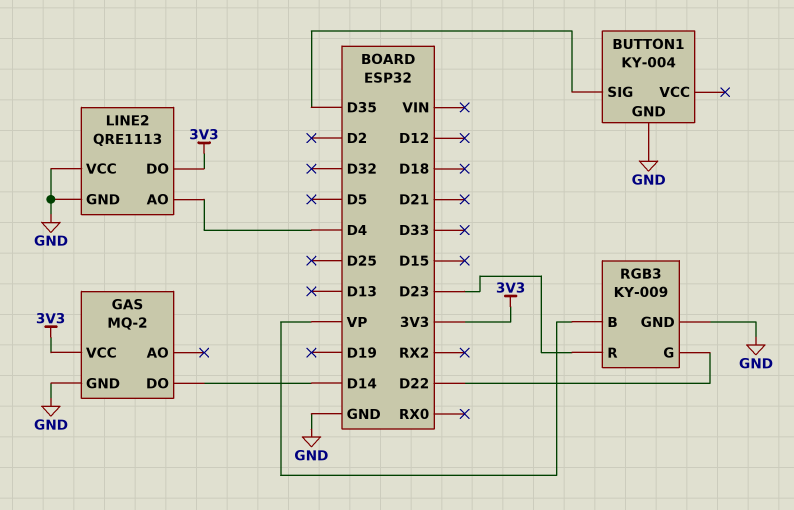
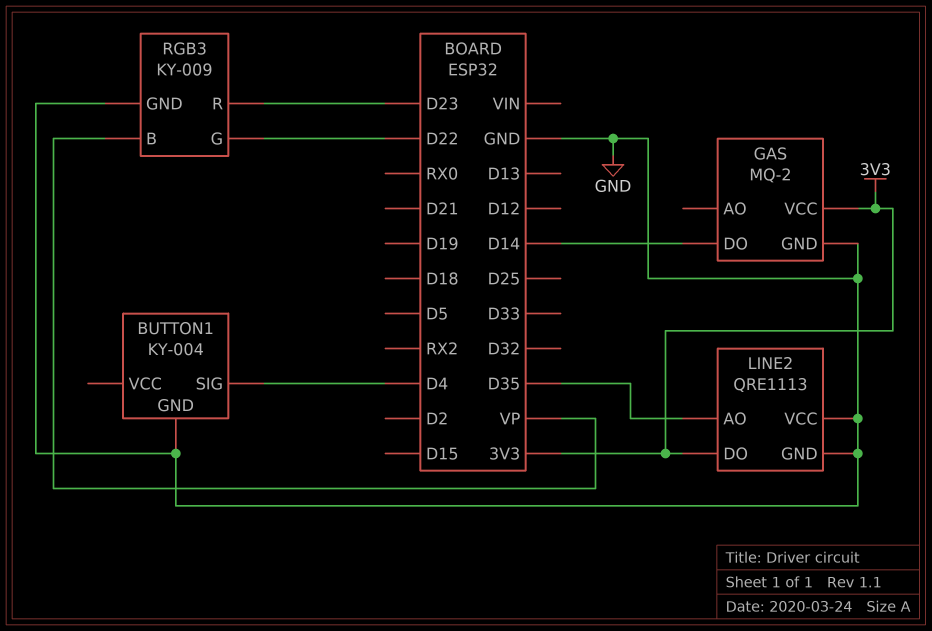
BUTTON1 pin SIG: D35 -> D4
LINE2 pin AO: D4 -> D35

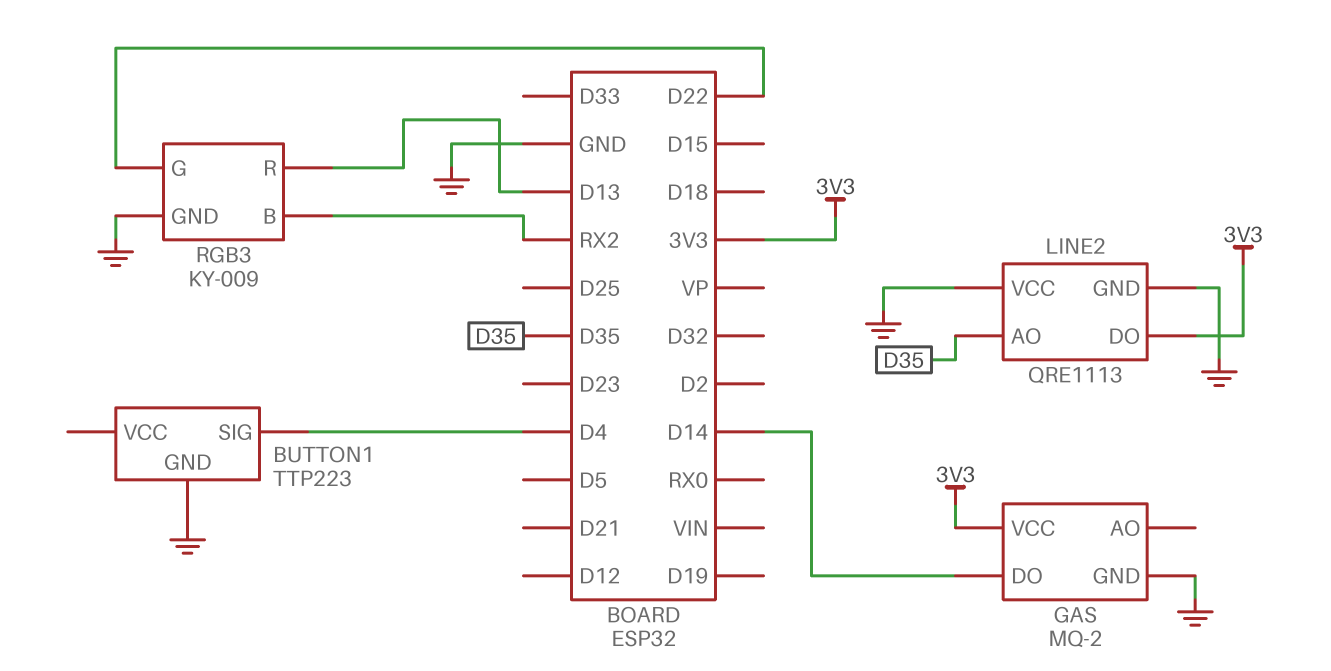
BUTTON1: KY-004 -> TTP223
RGB3 pin B: VP -> RX2
RGB3 pin R: D23 -> D13

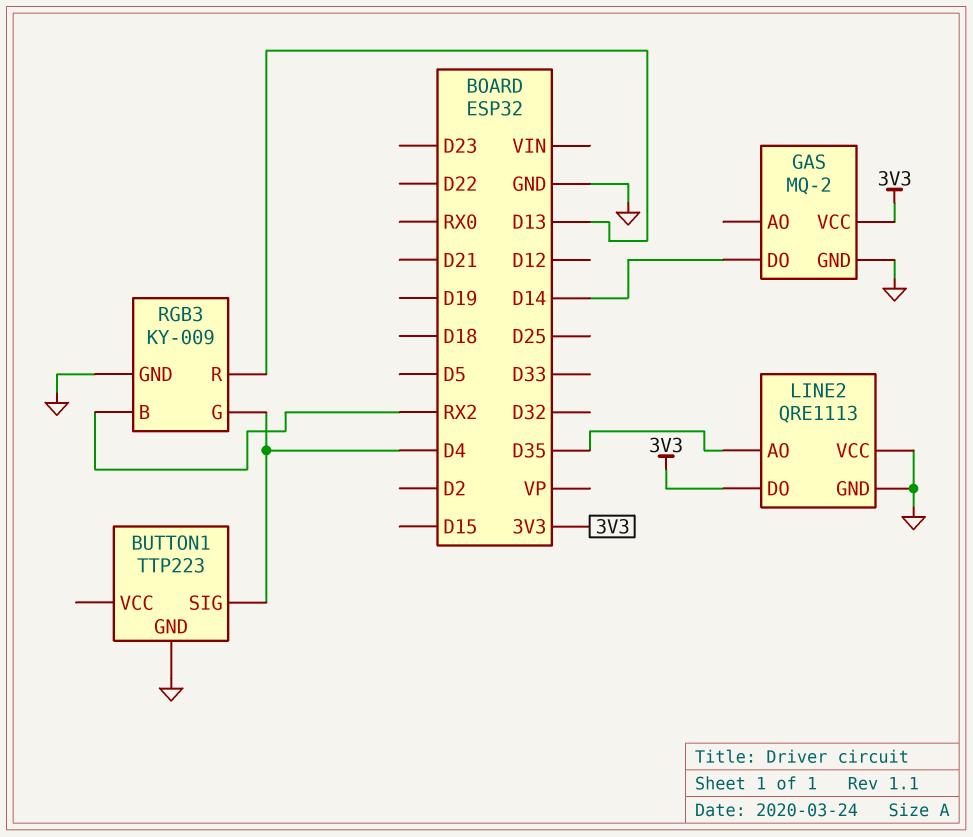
RGB3 pin G: D22 -> D4

